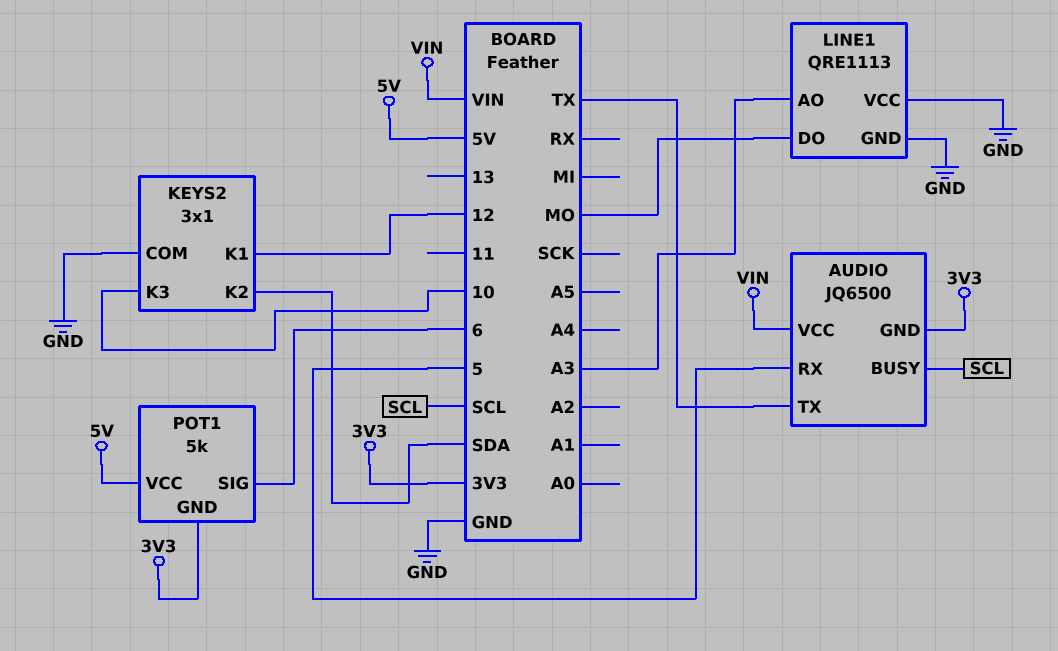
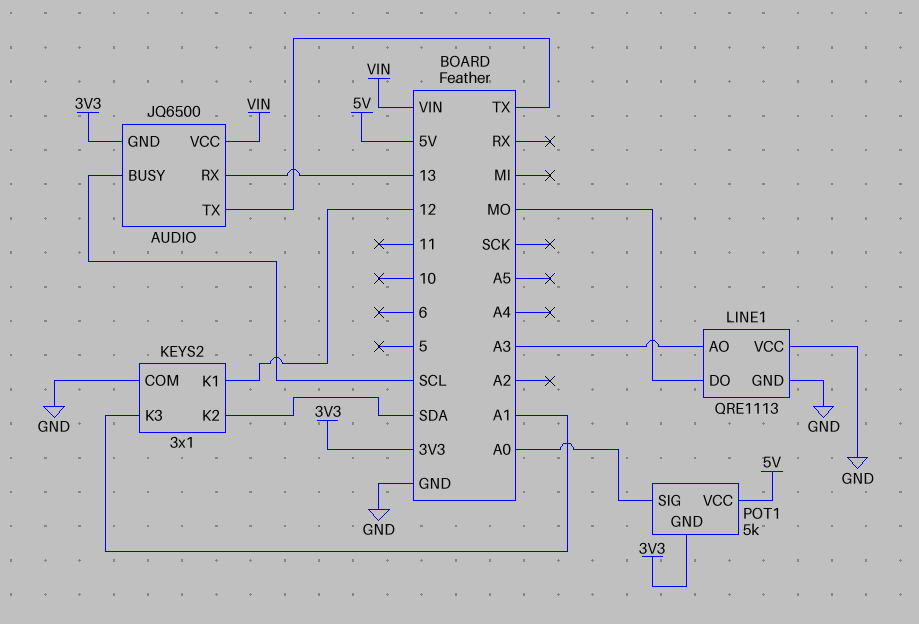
AUDIO pin RX: 5 -> 13
KEYS2 pin K3: 10 -> A1
POT1 pin SIG: 6 -> A0

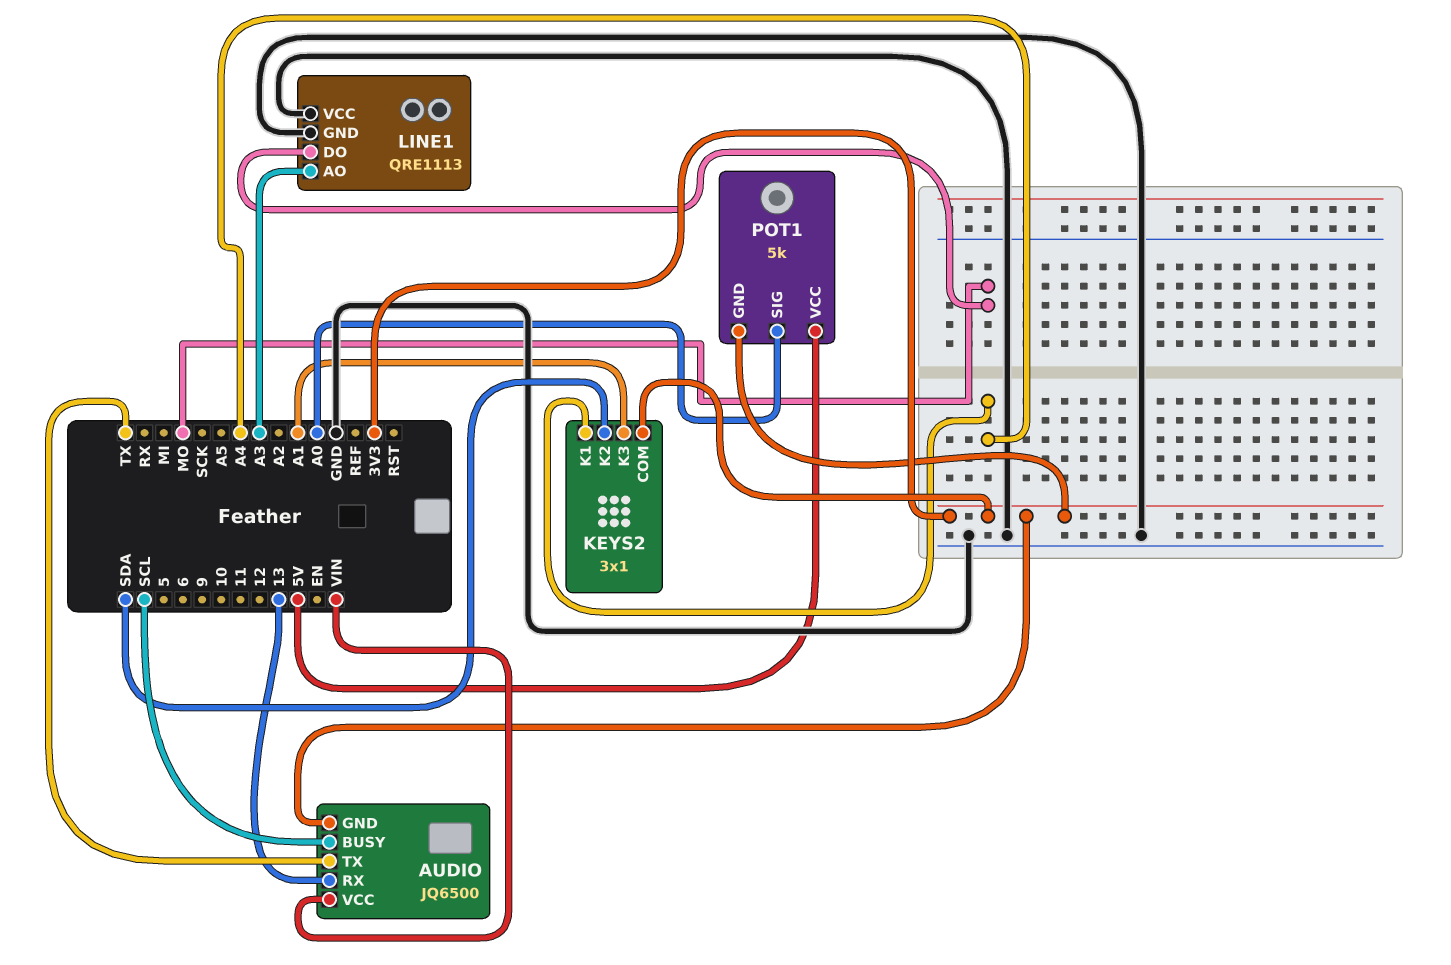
KEYS2 pin COM: GND -> 3V3
KEYS2 pin K1: 12 -> A4

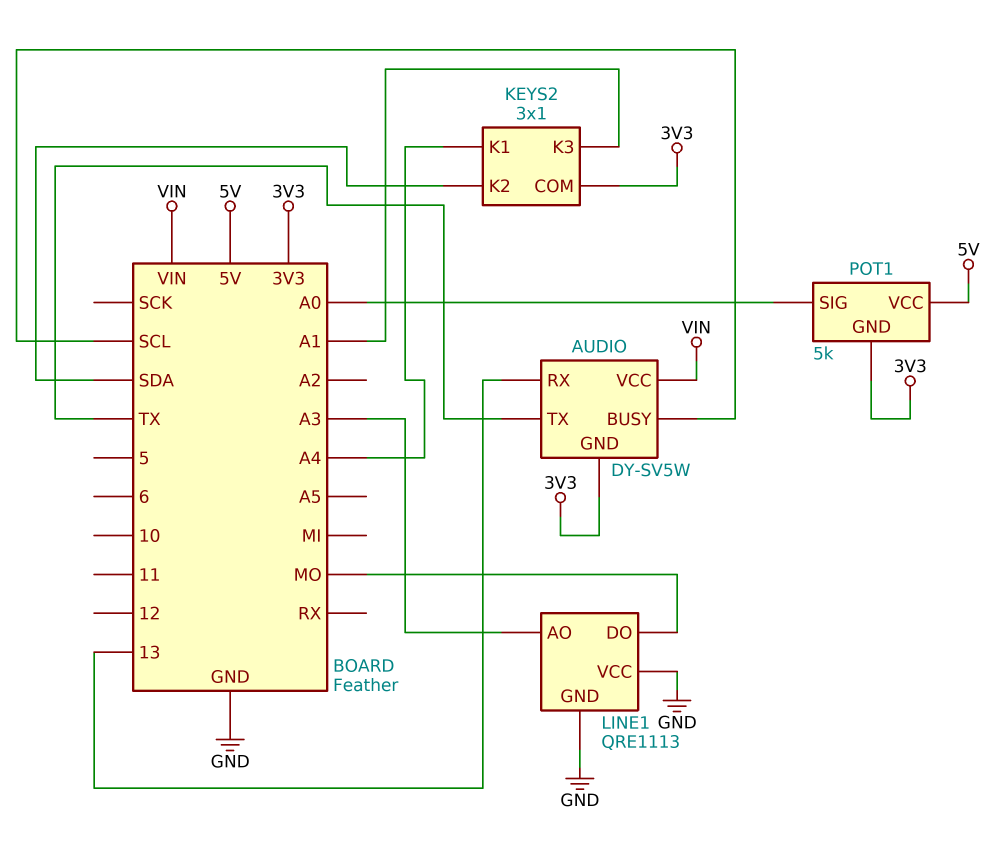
AUDIO: JQ6500 -> DY-SV5W

